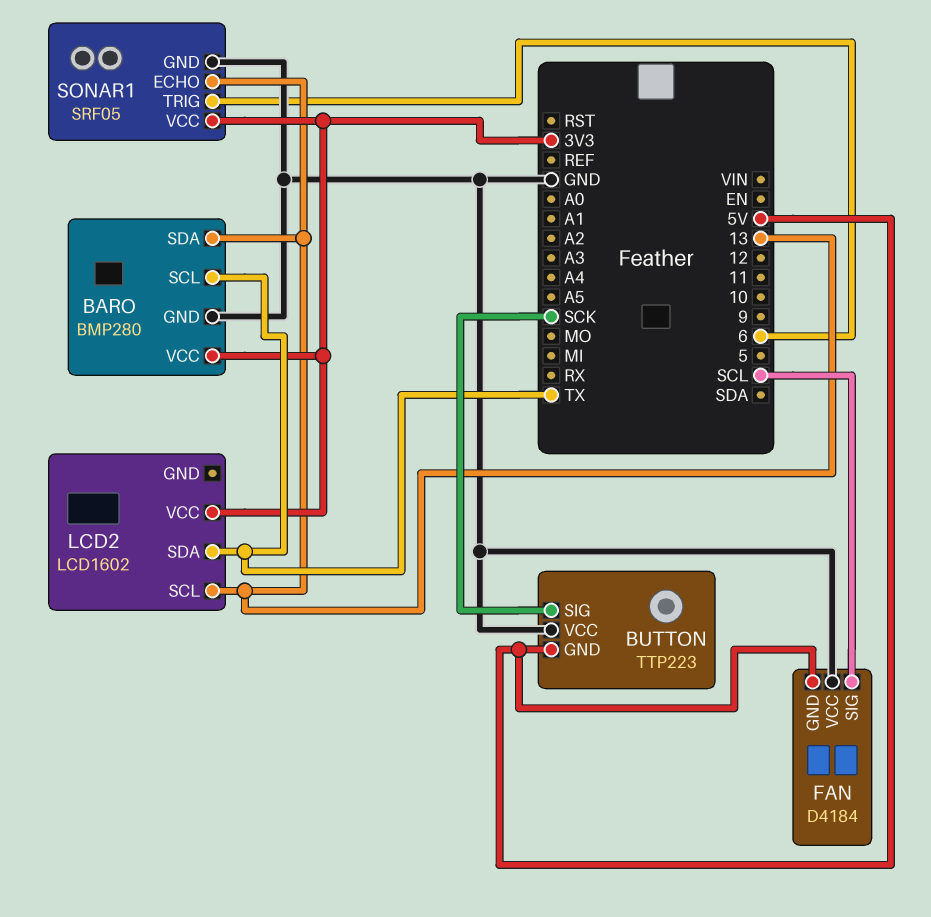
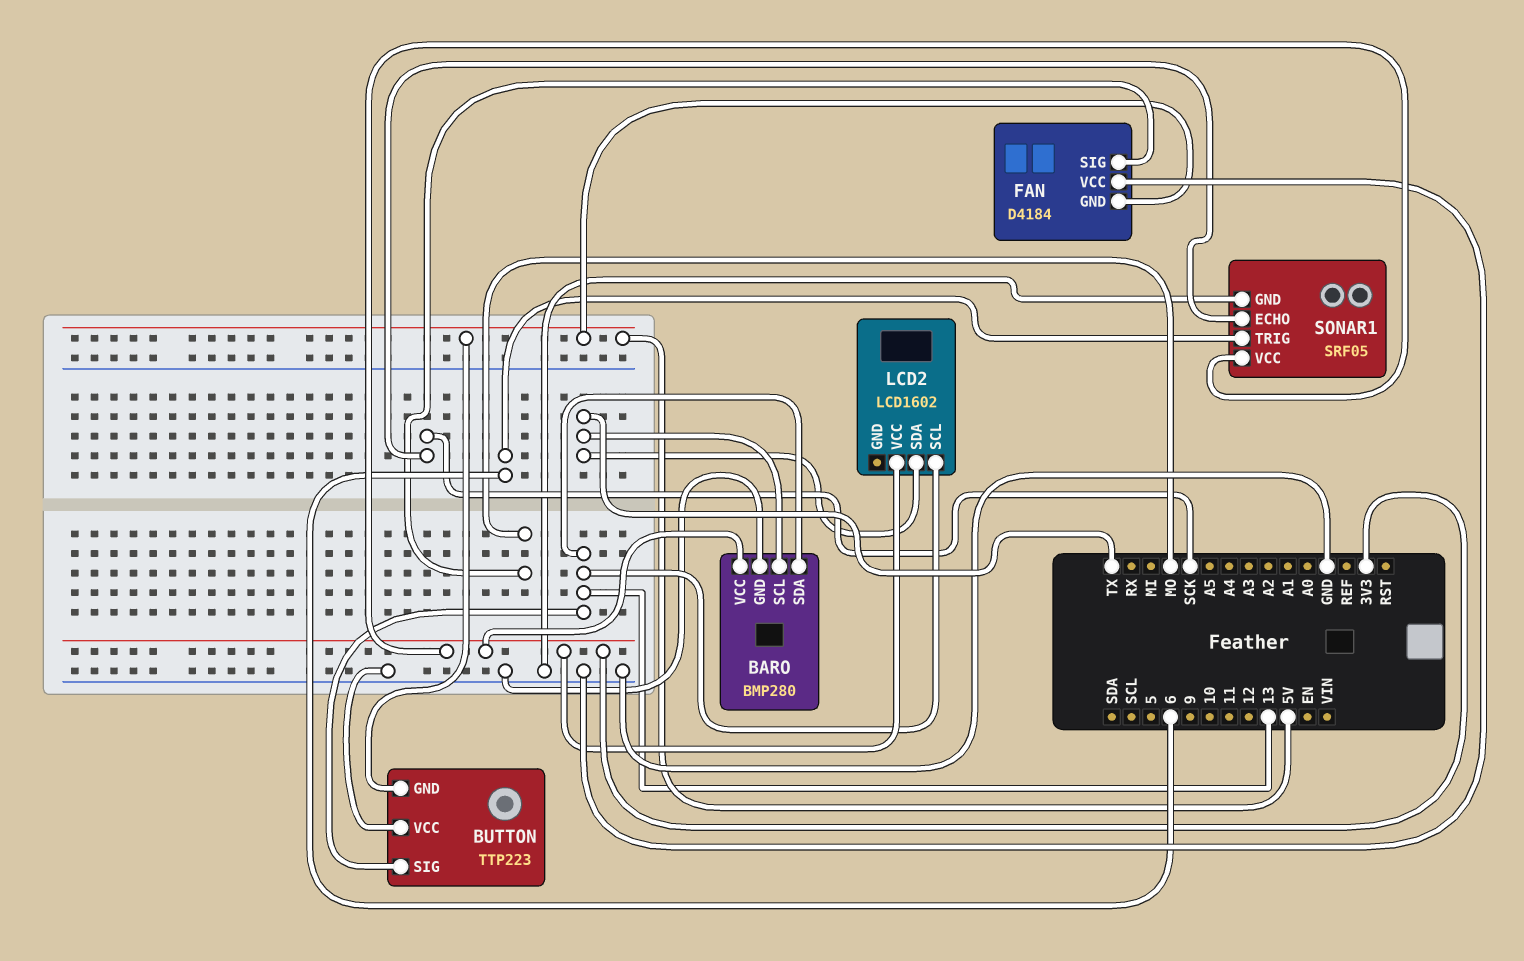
BUTTON pin SIG: SCK -> 13
FAN pin SIG: SCL -> MO
SONAR1 pin ECHO: 13 -> SCK

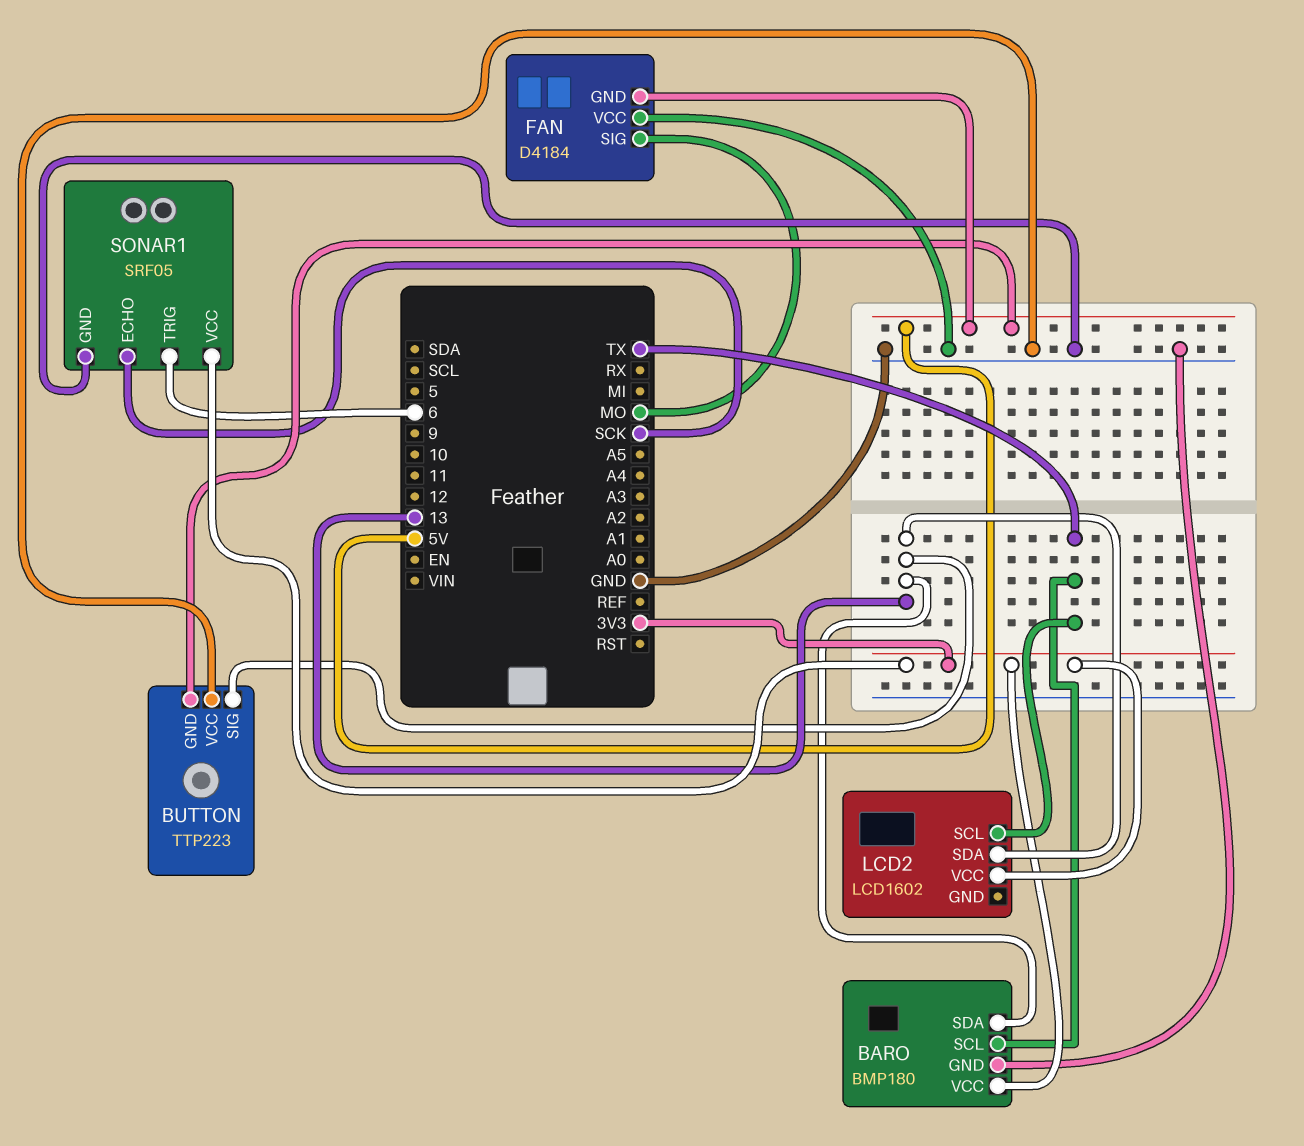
BARO: BMP280 -> BMP180
LCD2 pin SCL: 13 -> TX
LCD2 pin SDA: TX -> 13

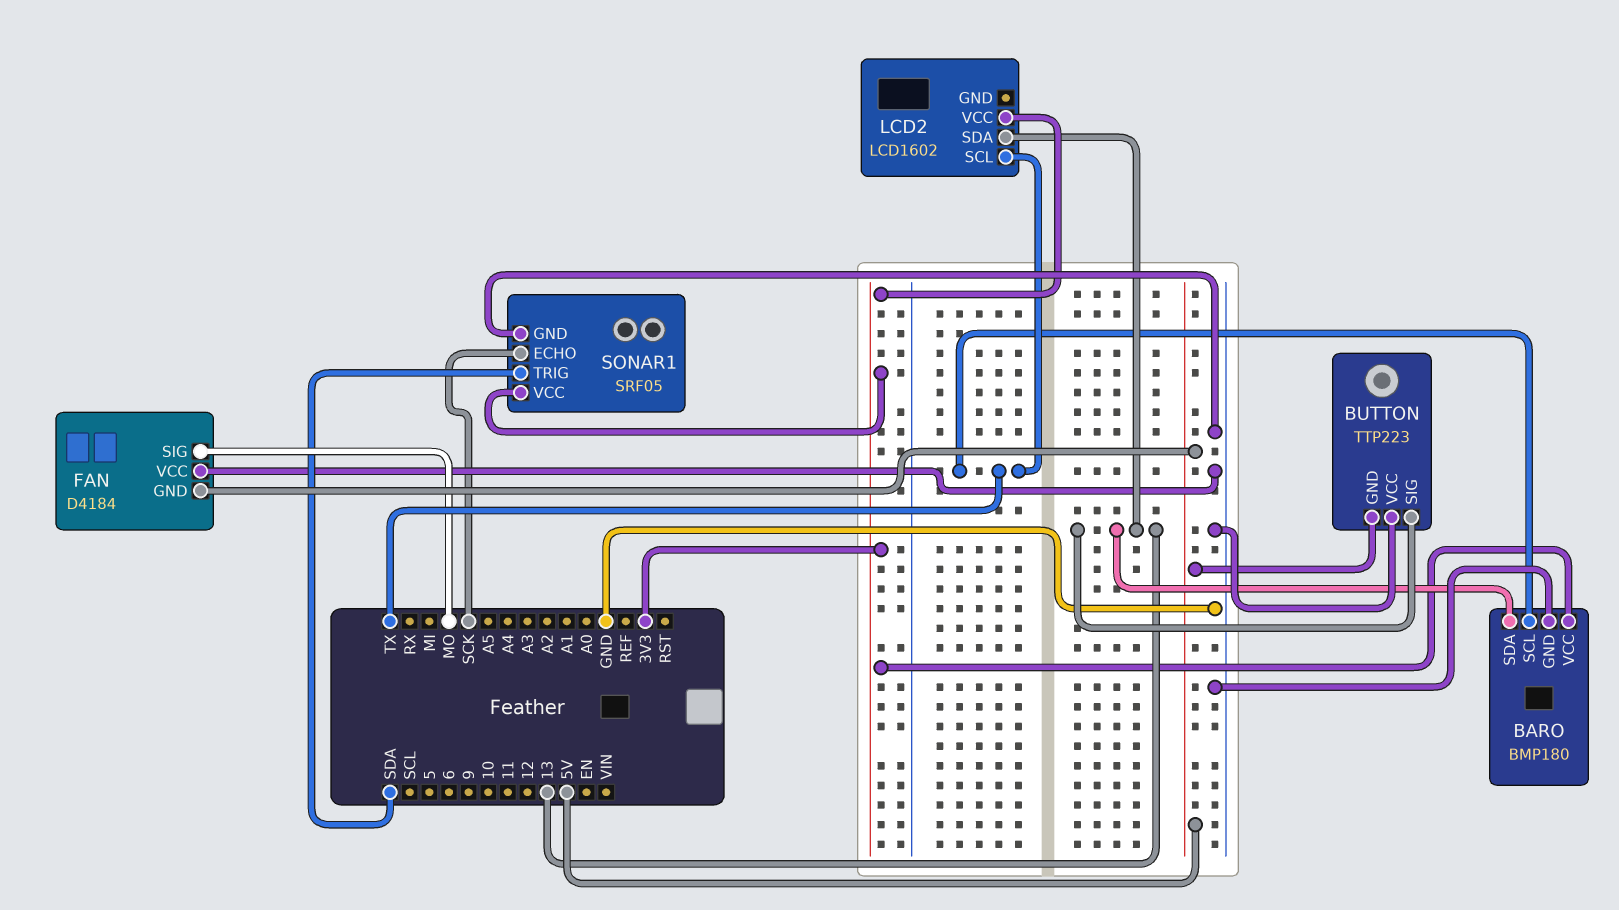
SONAR1 pin TRIG: 6 -> SDA

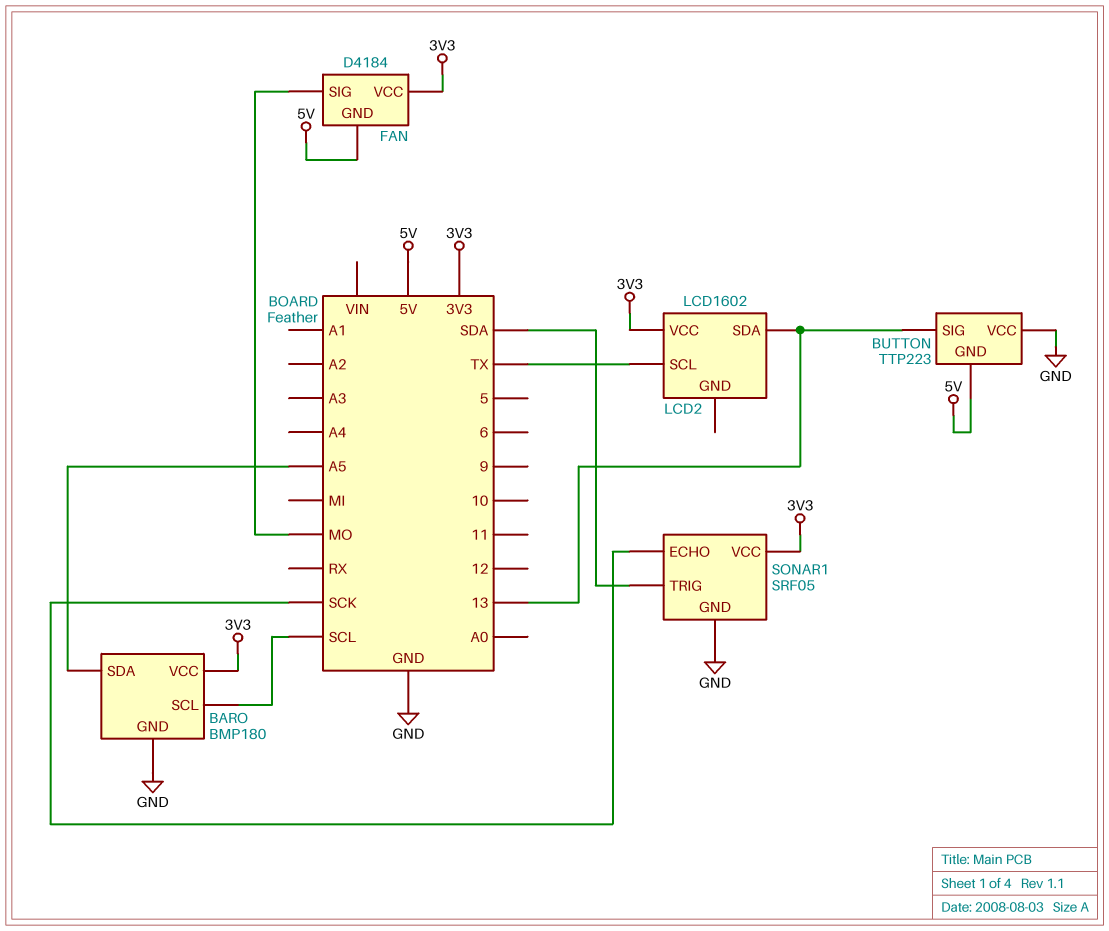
BARO pin SCL: TX -> SCL
BARO pin SDA: 13 -> A5
FAN pin VCC: GND -> 3V3

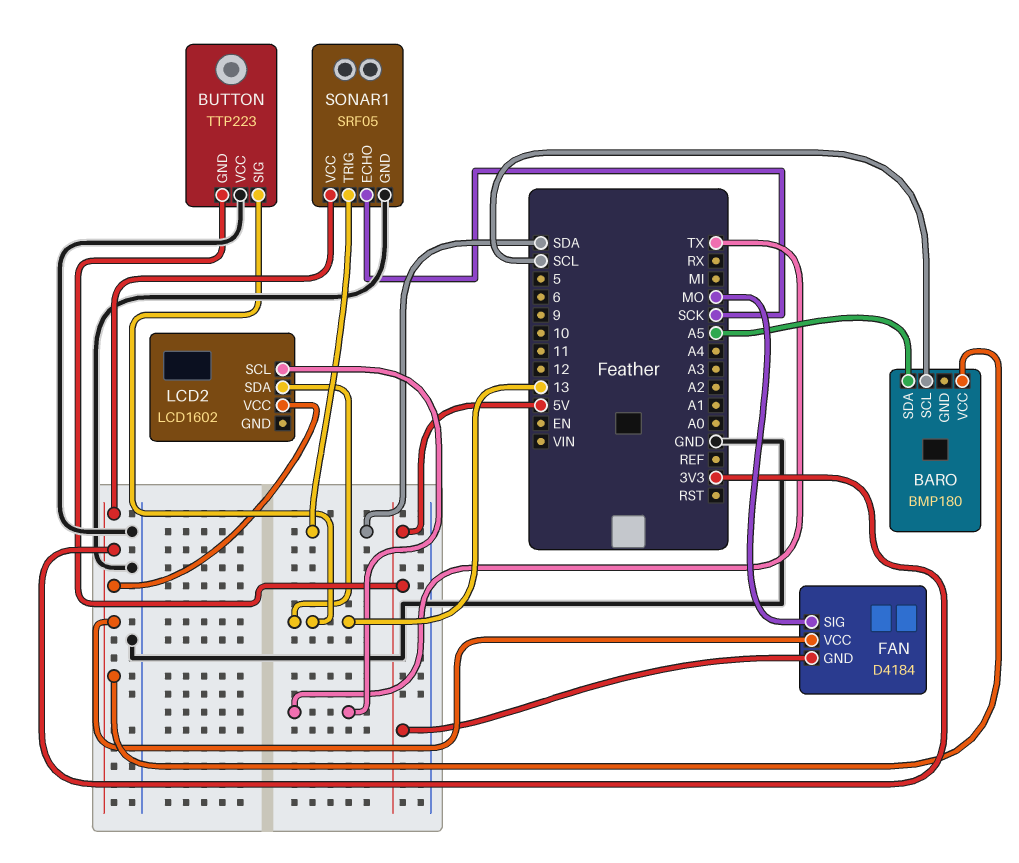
BARO pin GND: GND -> none

